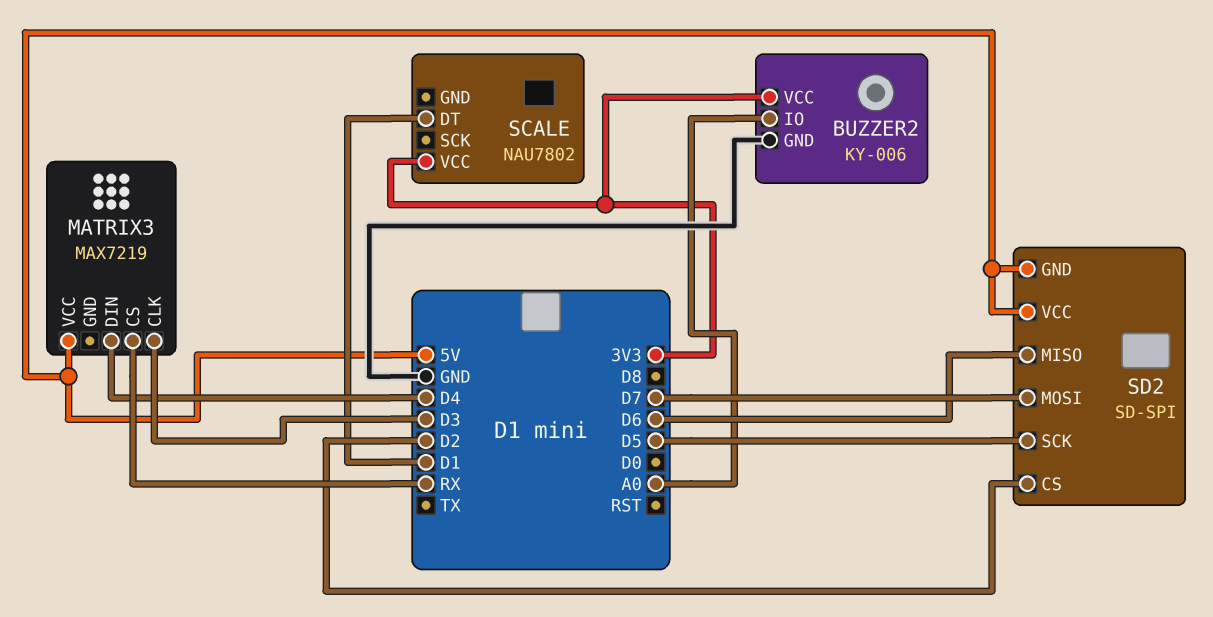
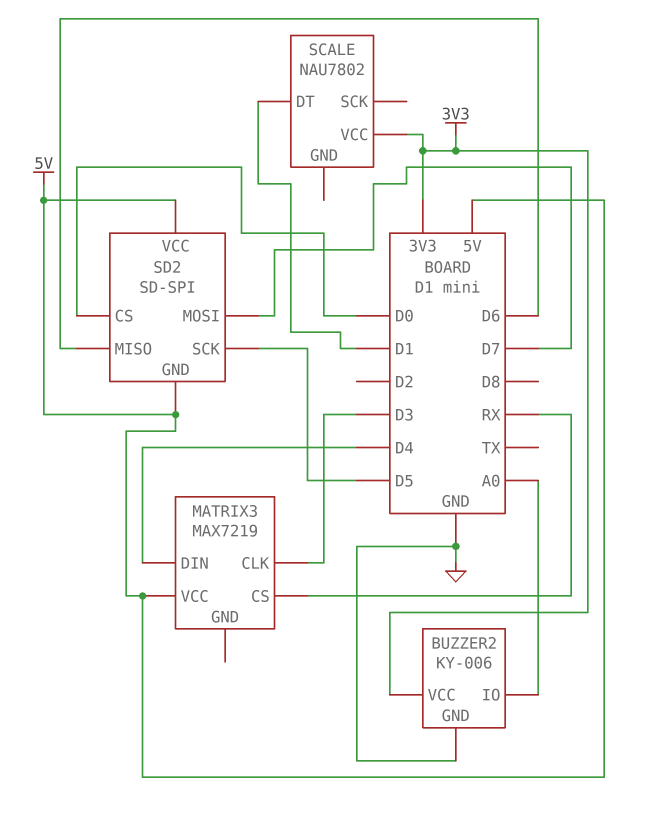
SD2 pin CS: D2 -> D0

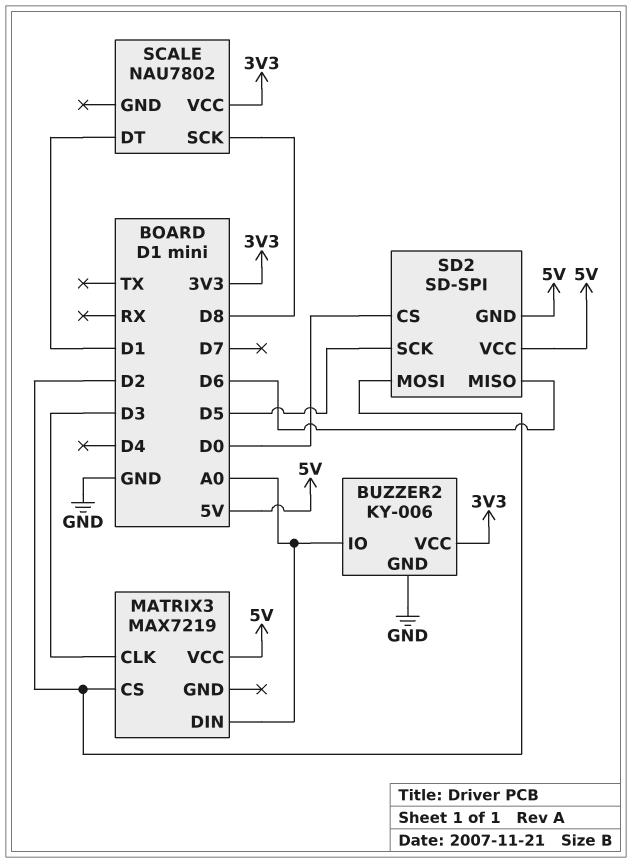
MATRIX3 pin CS: RX -> D2
MATRIX3 pin DIN: D4 -> A0
SCALE pin SCK: none -> D8
SD2 pin MOSI: D7 -> D2

